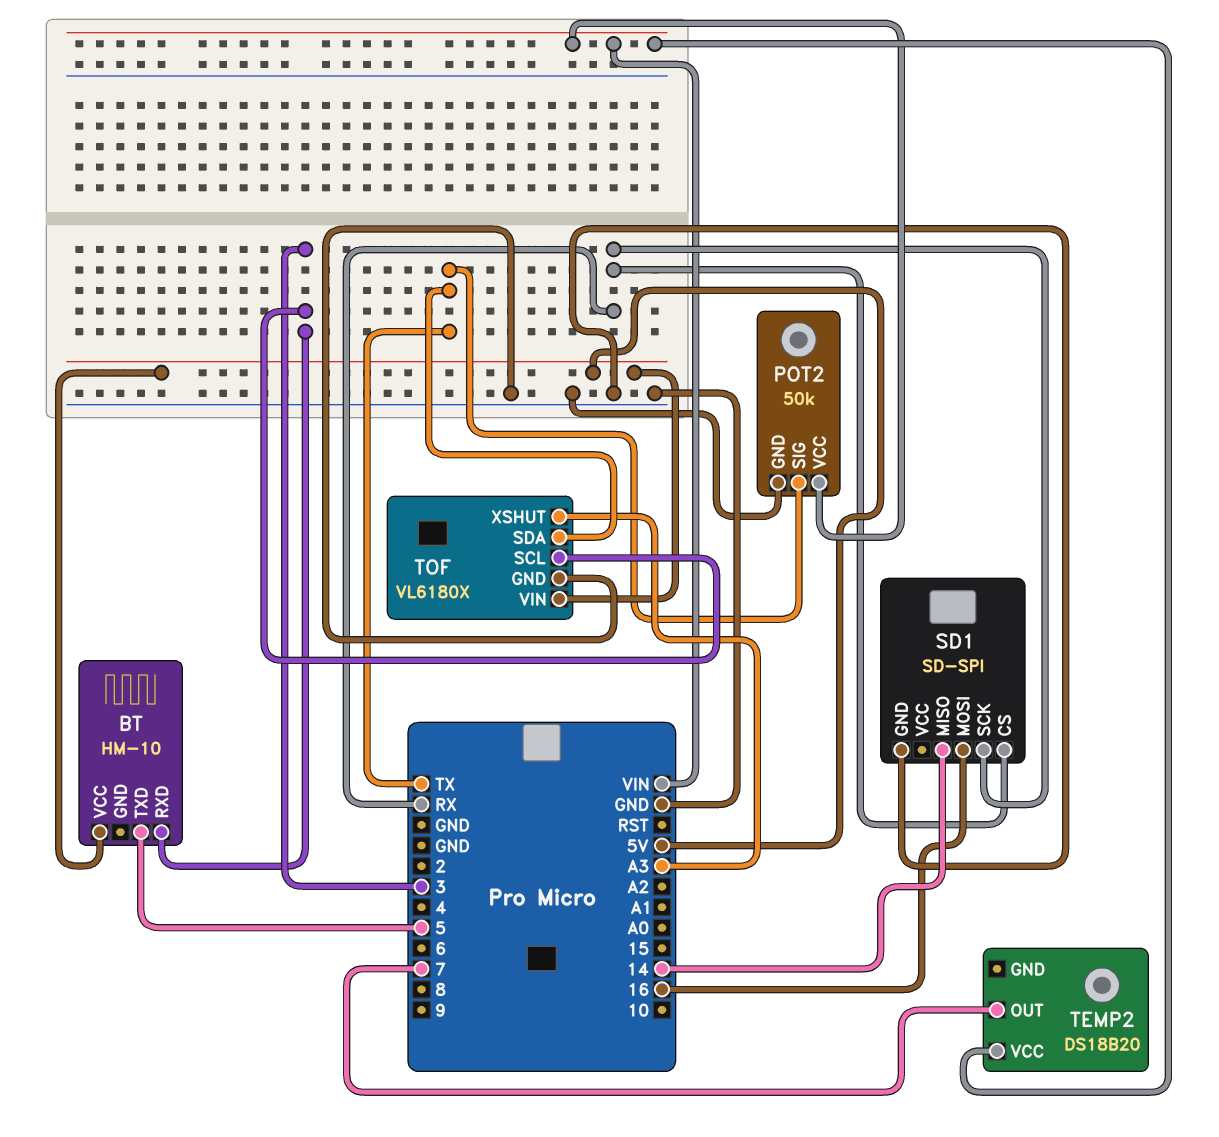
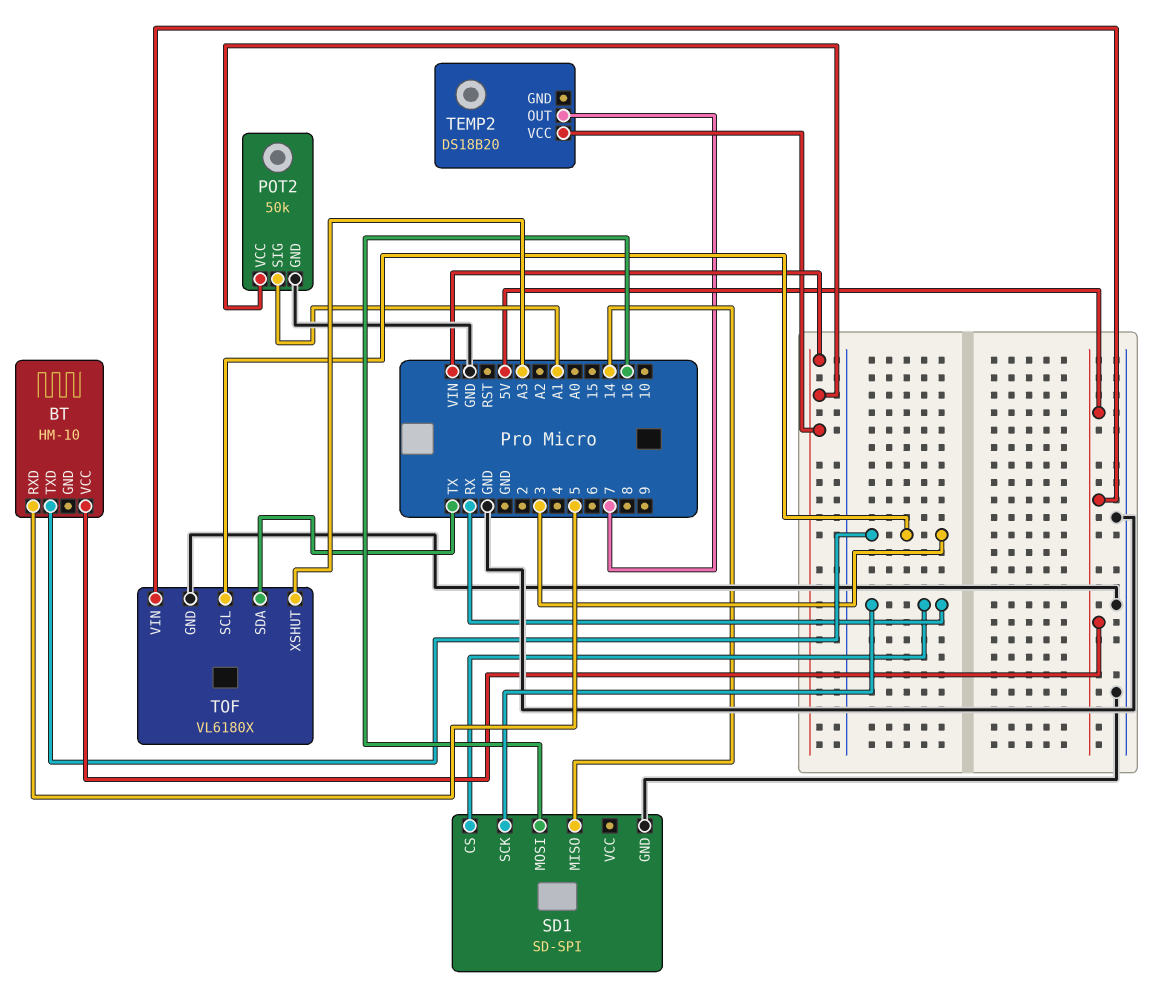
BT pin RXD: 3 -> 5
BT pin TXD: 5 -> 3
POT2 pin SIG: TX -> A1

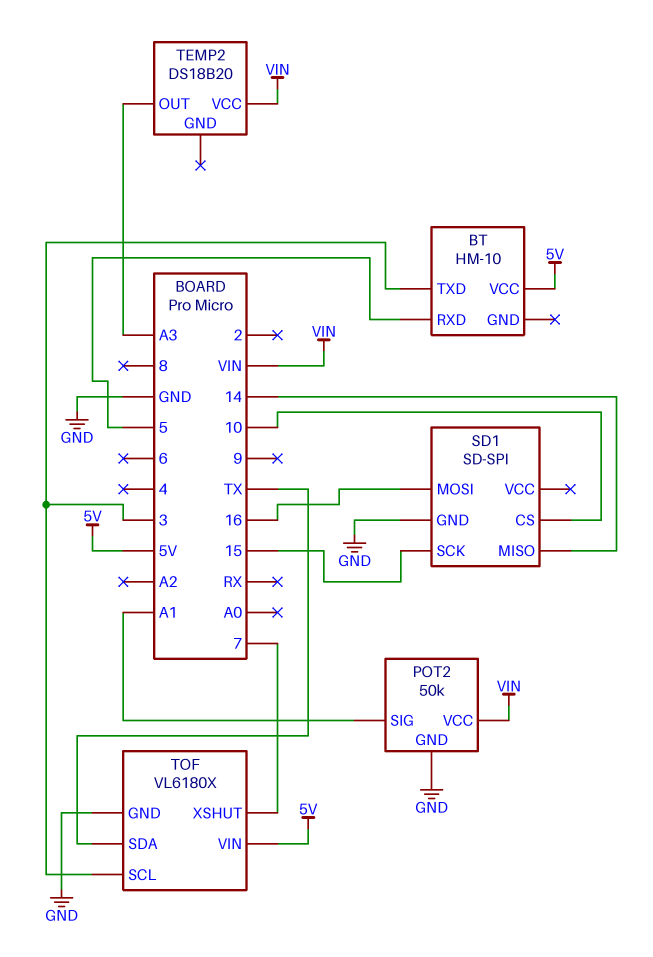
SD1 pin CS: RX -> 10
SD1 pin SCK: RX -> 15
TEMP2 pin OUT: 7 -> A3
TOF pin XSHUT: A3 -> 7

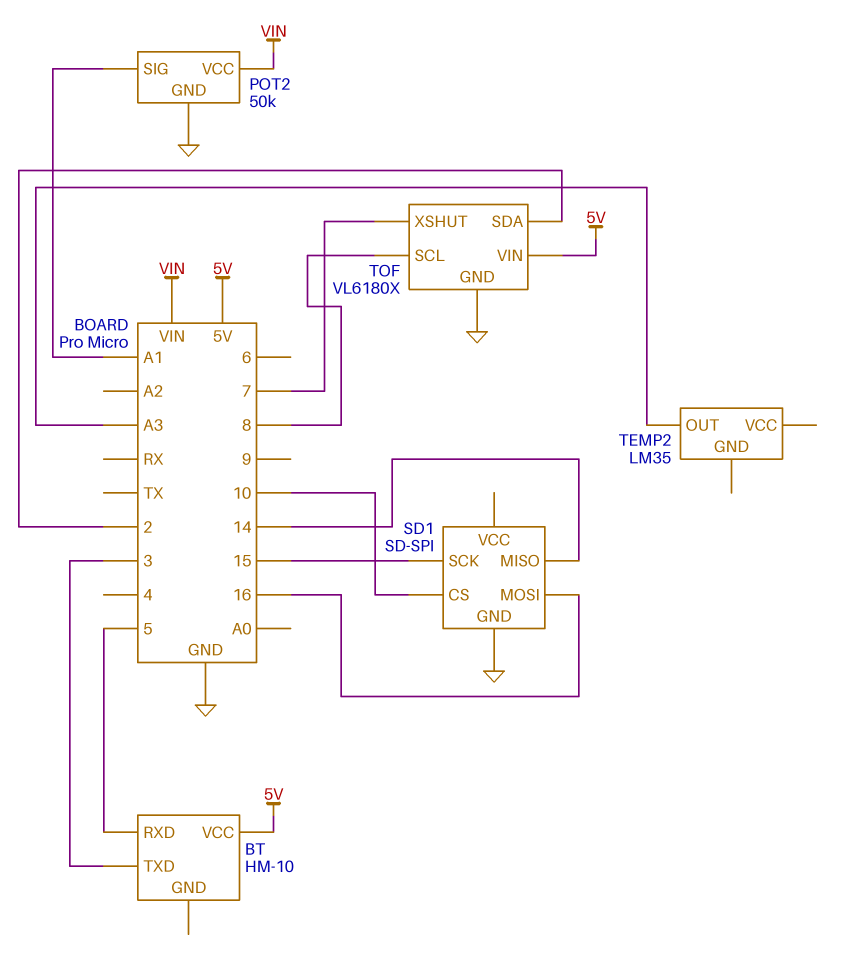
TEMP2: DS18B20 -> LM35
TEMP2 pin VCC: VIN -> none
TOF pin SCL: 3 -> 8
TOF pin SDA: TX -> 2

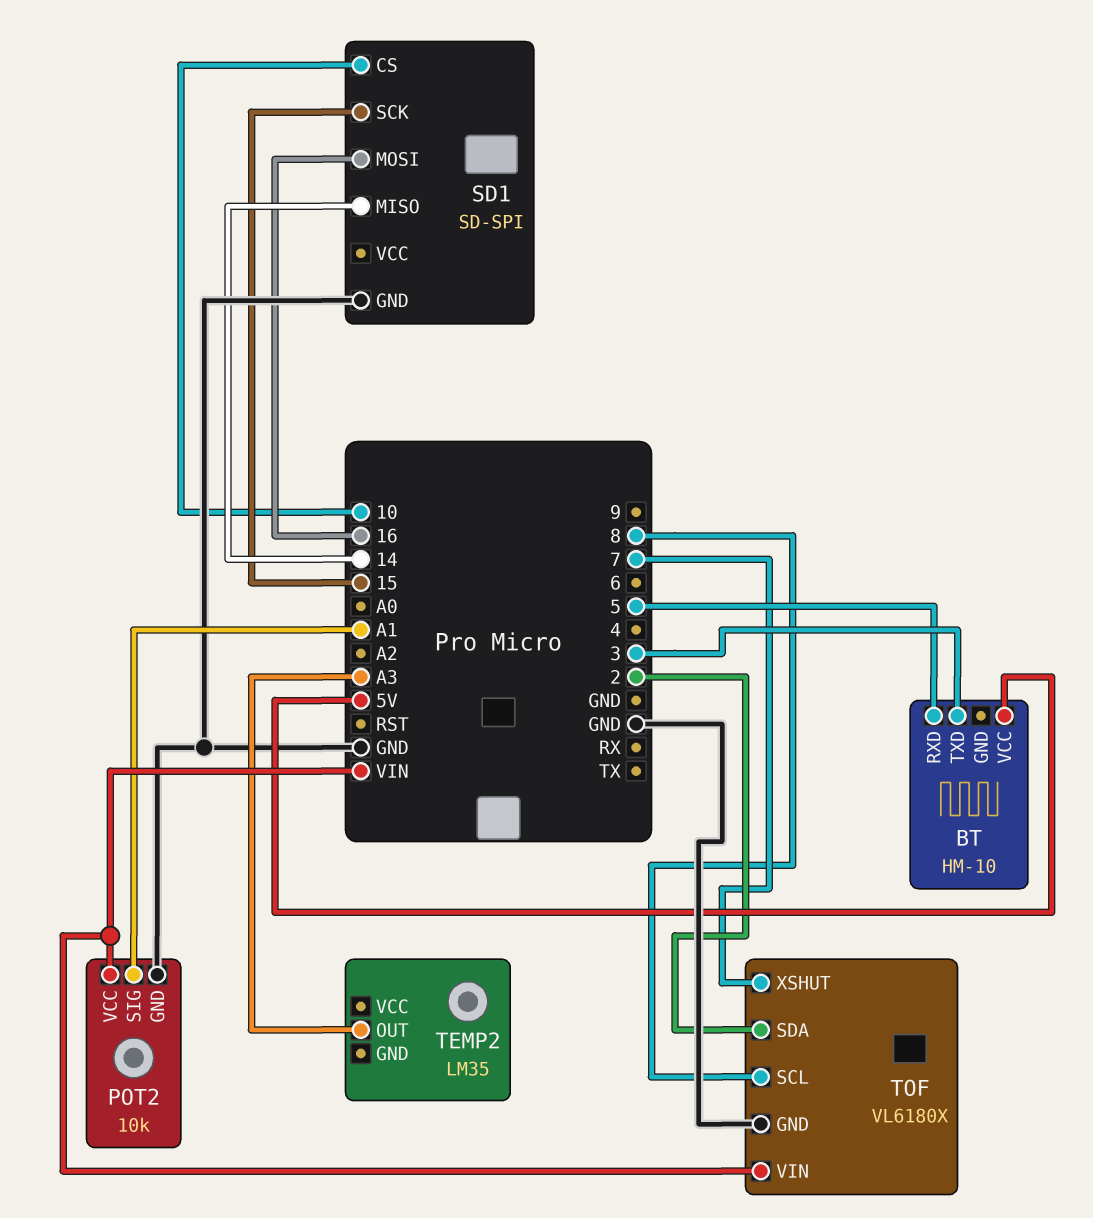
POT2: 50k -> 10k
TOF pin VIN: 5V -> VIN

